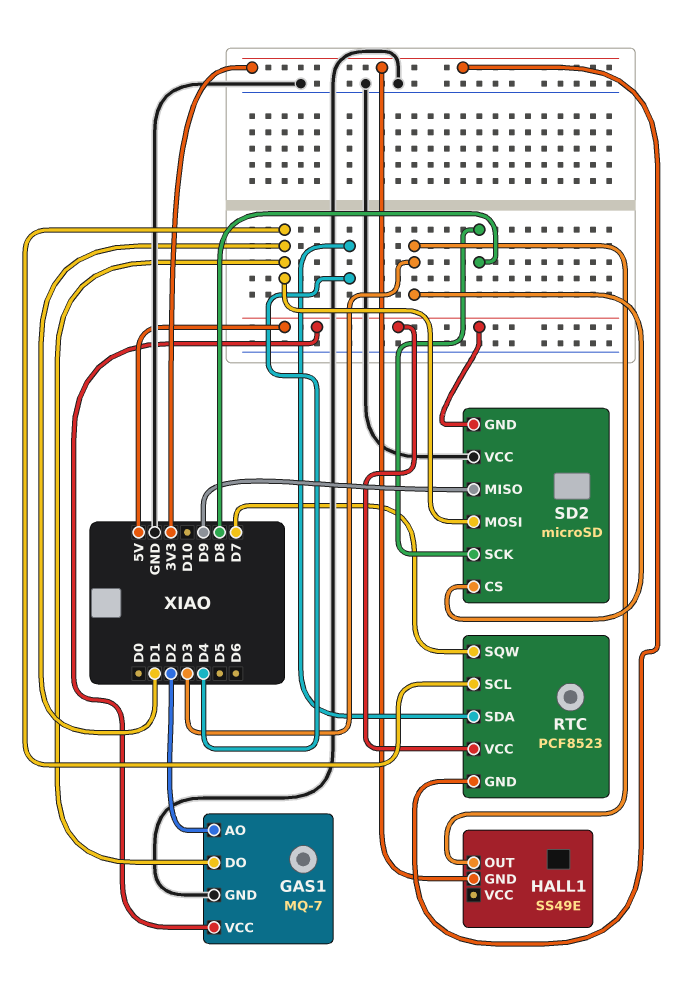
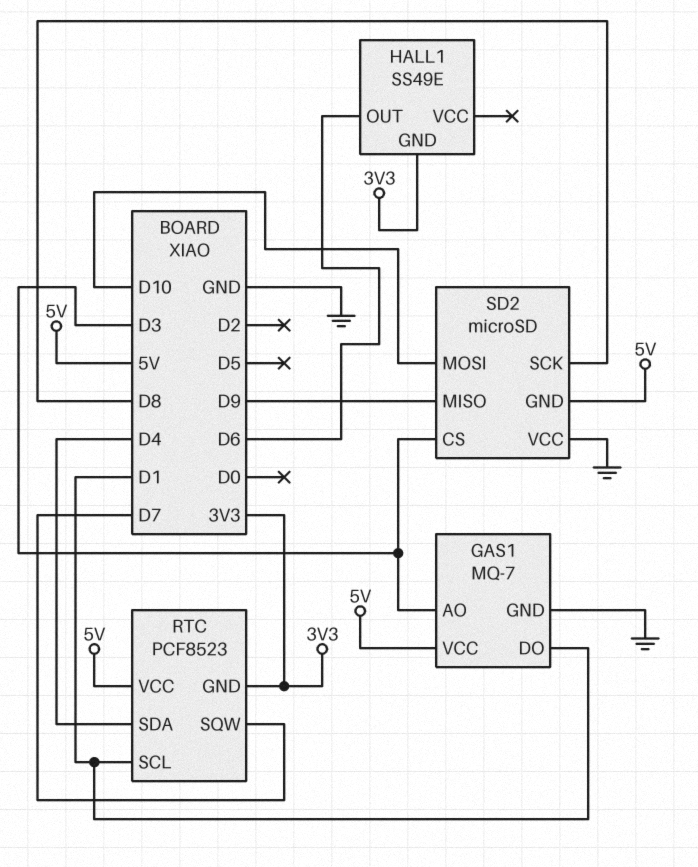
GAS1 pin AO: D2 -> D3
HALL1 pin OUT: D3 -> D6
SD2 pin MOSI: D1 -> D10

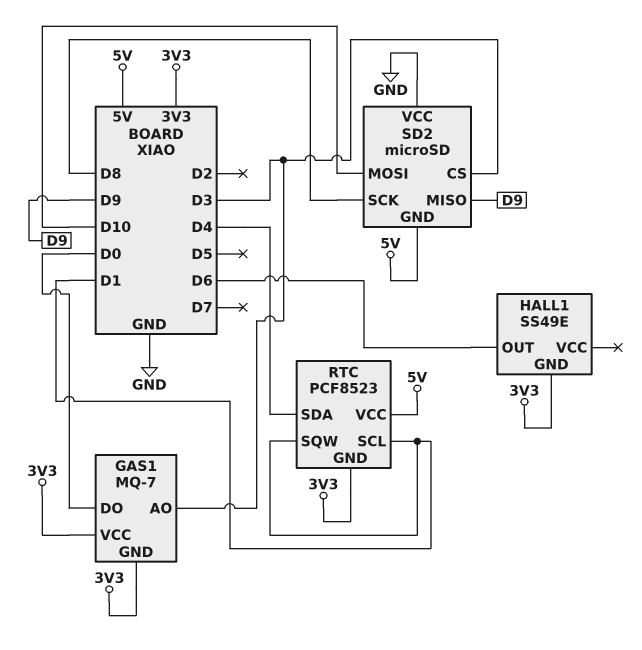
GAS1 pin DO: D1 -> D0
GAS1 pin GND: GND -> 3V3
GAS1 pin VCC: 5V -> 3V3
RTC pin SQW: D7 -> D1

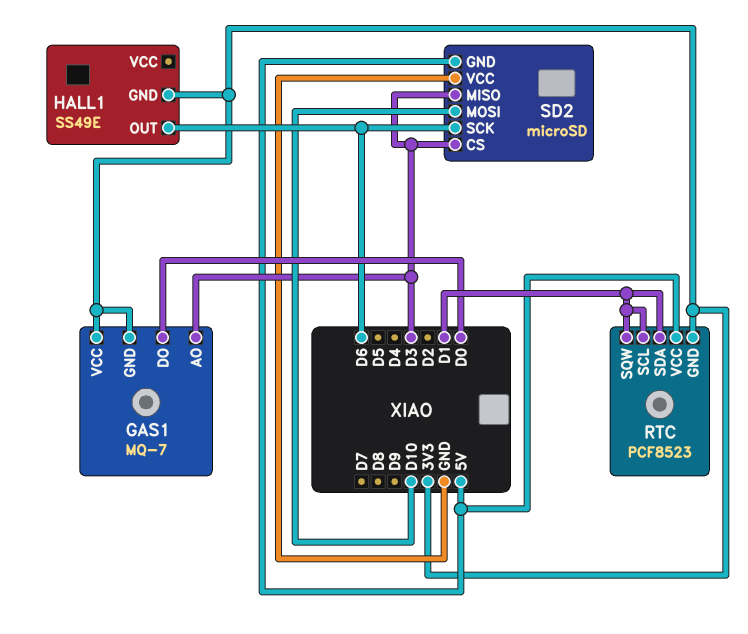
RTC pin SDA: D4 -> D1
SD2 pin MISO: D9 -> D3
SD2 pin SCK: D8 -> D6

